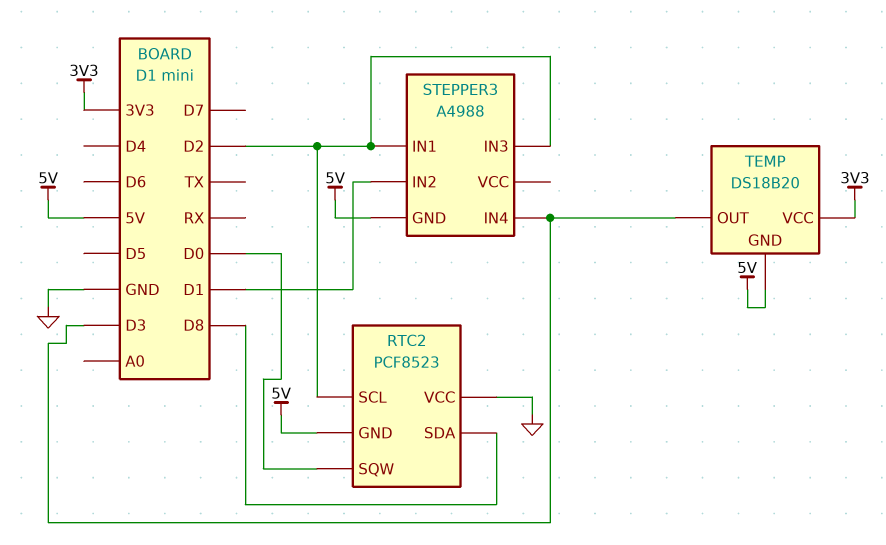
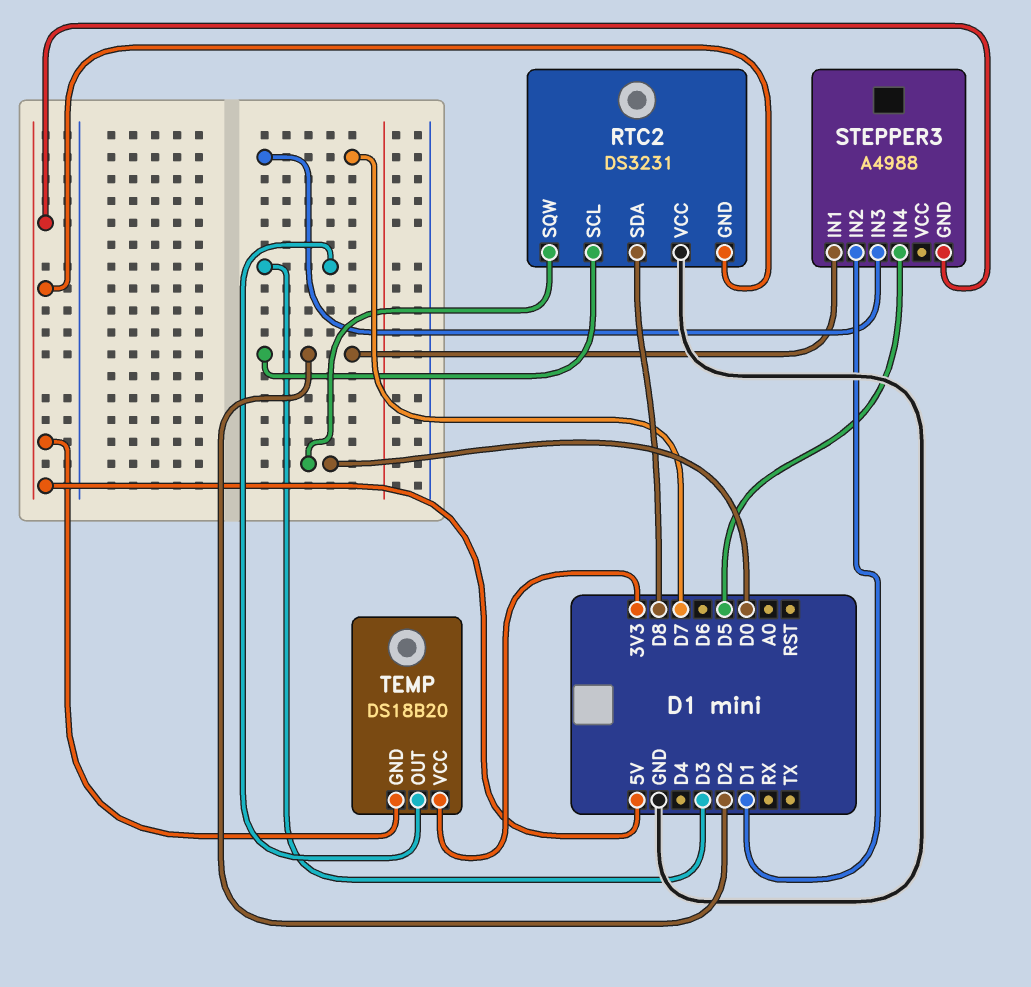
RTC2: PCF8523 -> DS3231
STEPPER3 pin IN3: D2 -> D7
STEPPER3 pin IN4: D3 -> D5

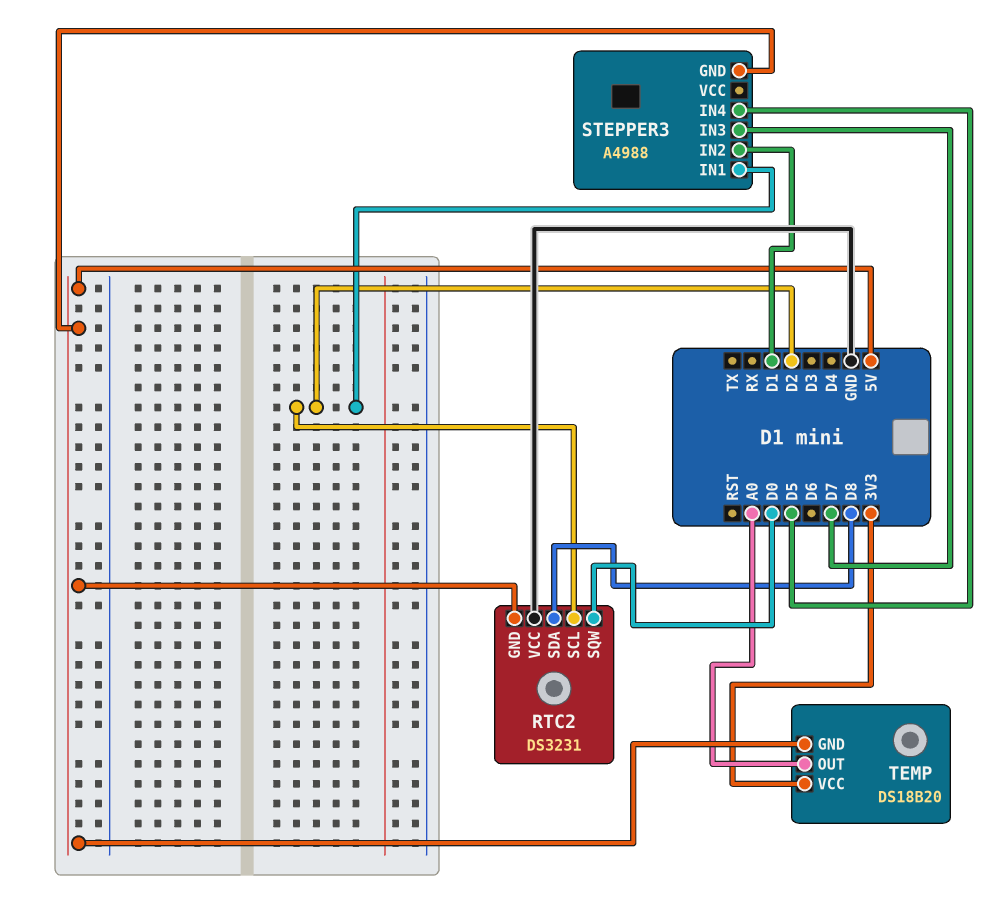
TEMP pin OUT: D3 -> A0

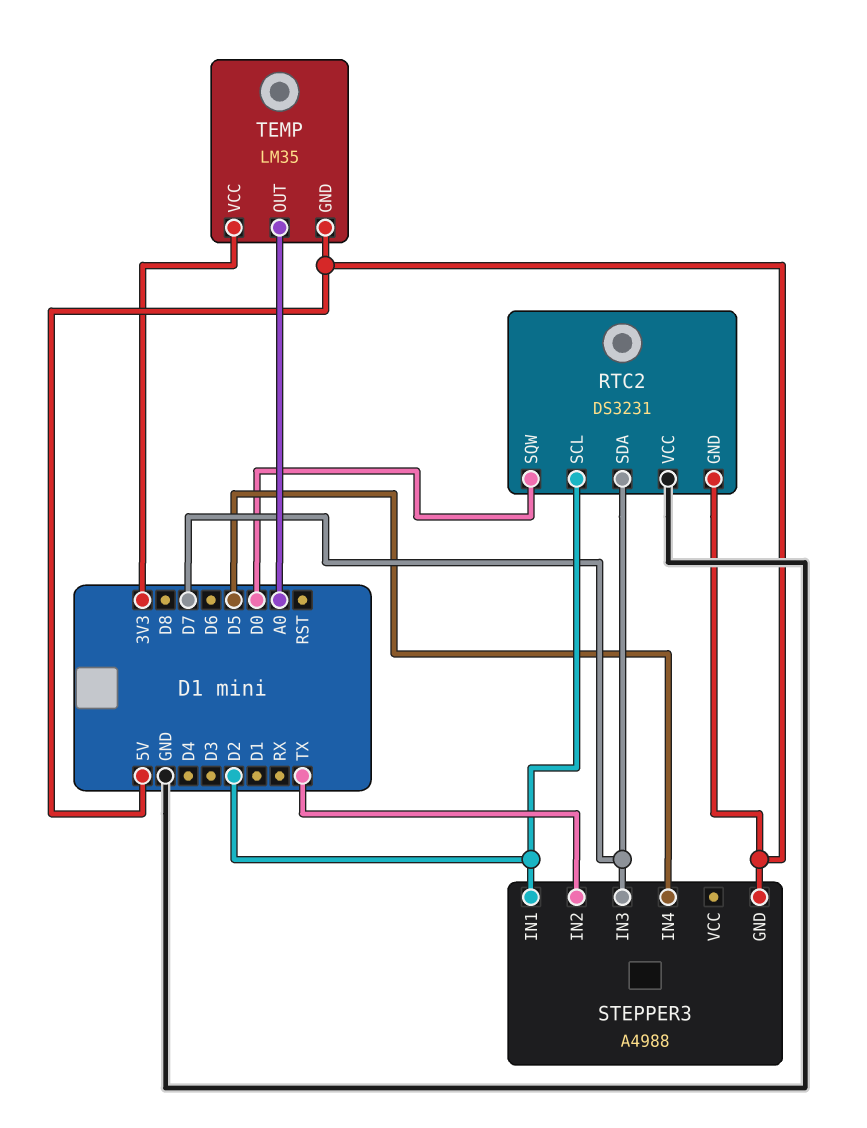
RTC2 pin SDA: D8 -> D7
STEPPER3 pin IN2: D1 -> TX
TEMP: DS18B20 -> LM35

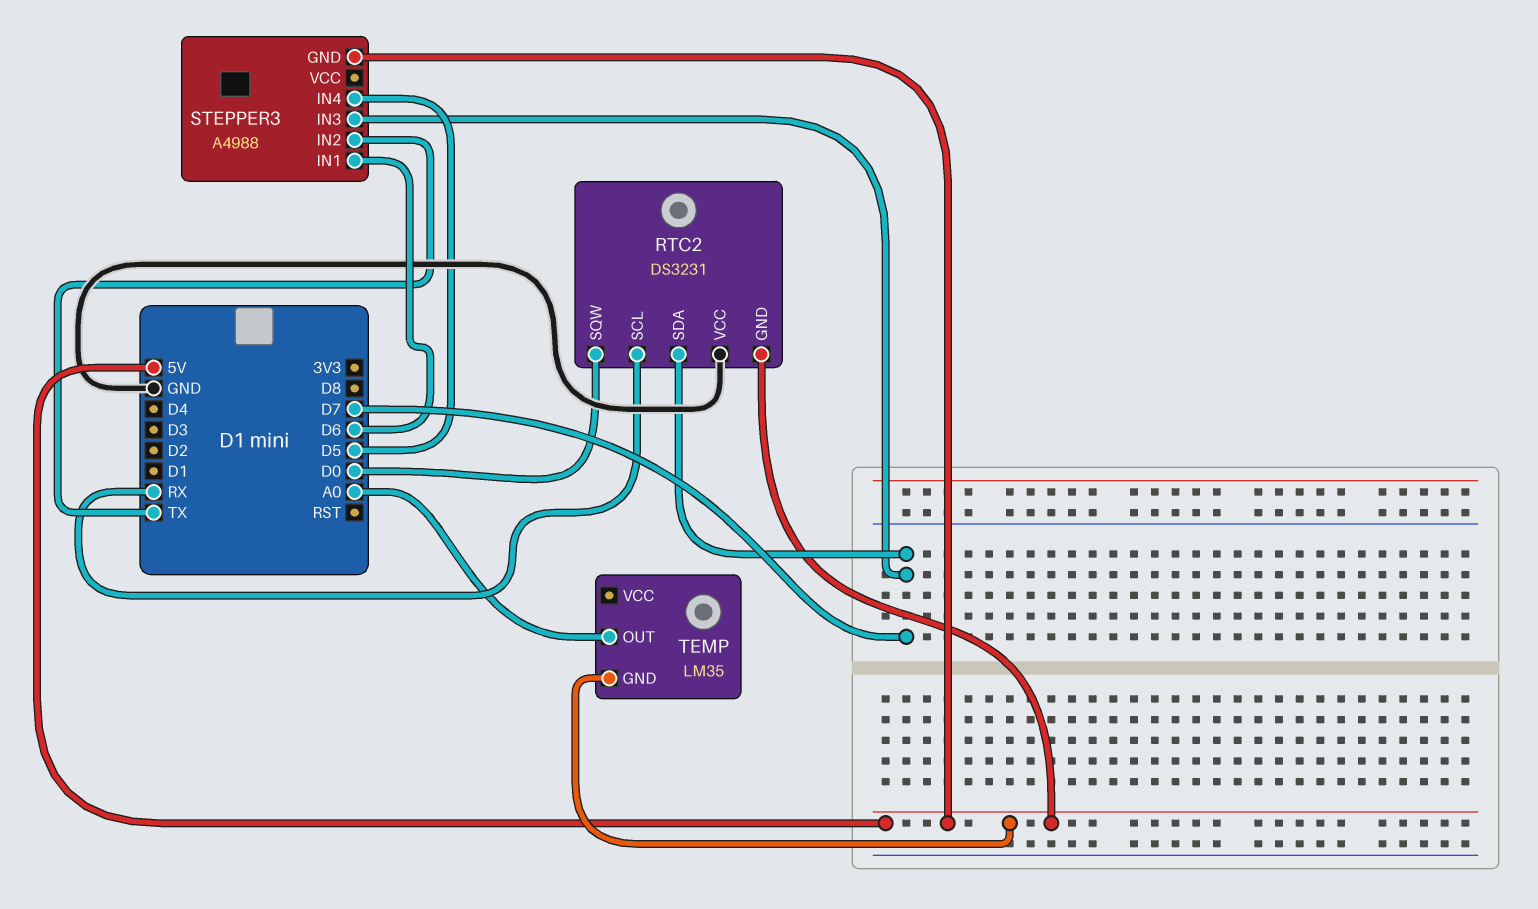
RTC2 pin SCL: D2 -> RX
STEPPER3 pin IN1: D2 -> D6
TEMP pin VCC: 3V3 -> none

